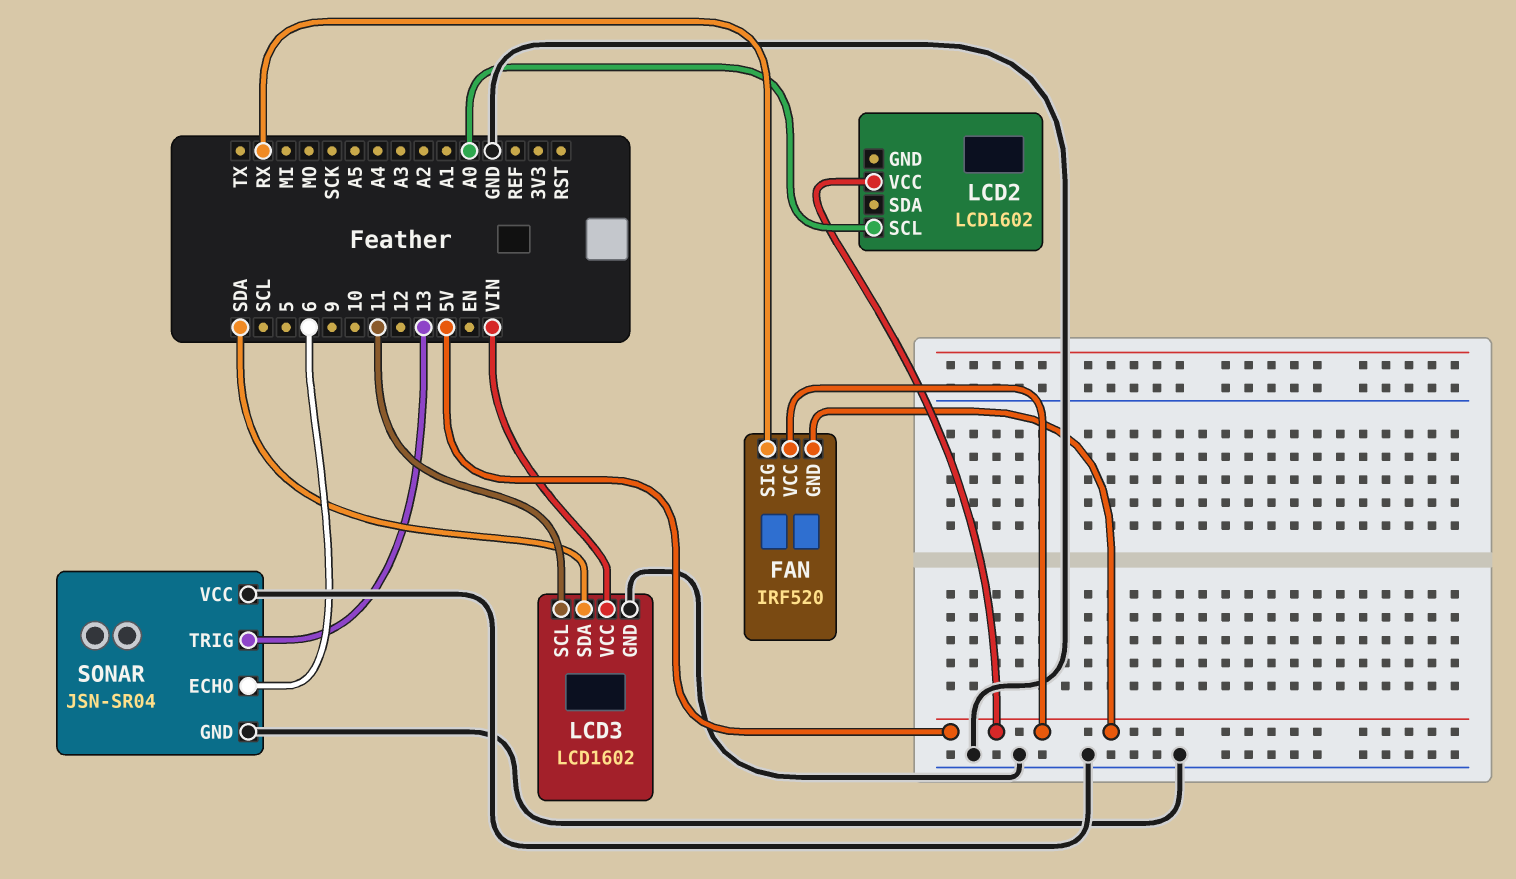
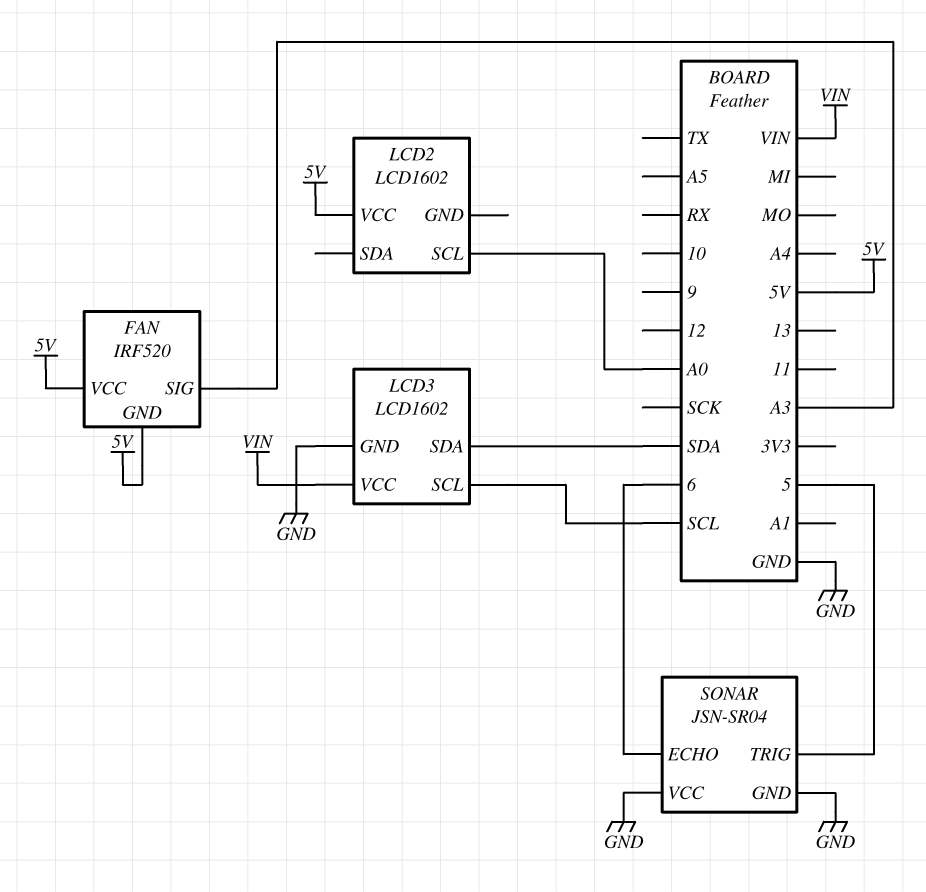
FAN pin SIG: RX -> A3
LCD3 pin SCL: 11 -> SCL
SONAR pin TRIG: 13 -> 5

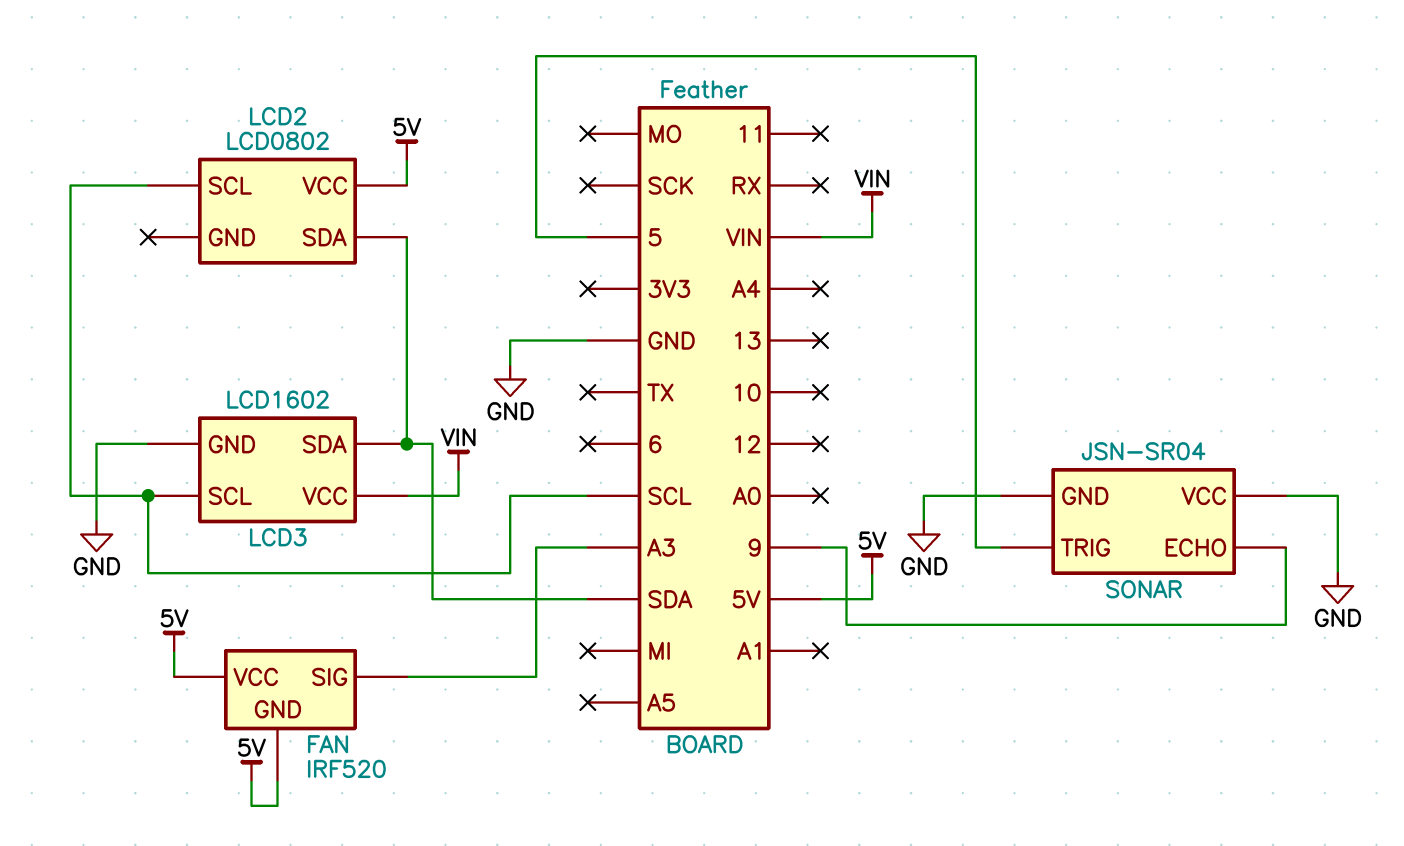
LCD2: LCD1602 -> LCD0802
LCD2 pin SCL: A0 -> SCL
LCD2 pin SDA: none -> SDA
SONAR pin ECHO: 6 -> 9

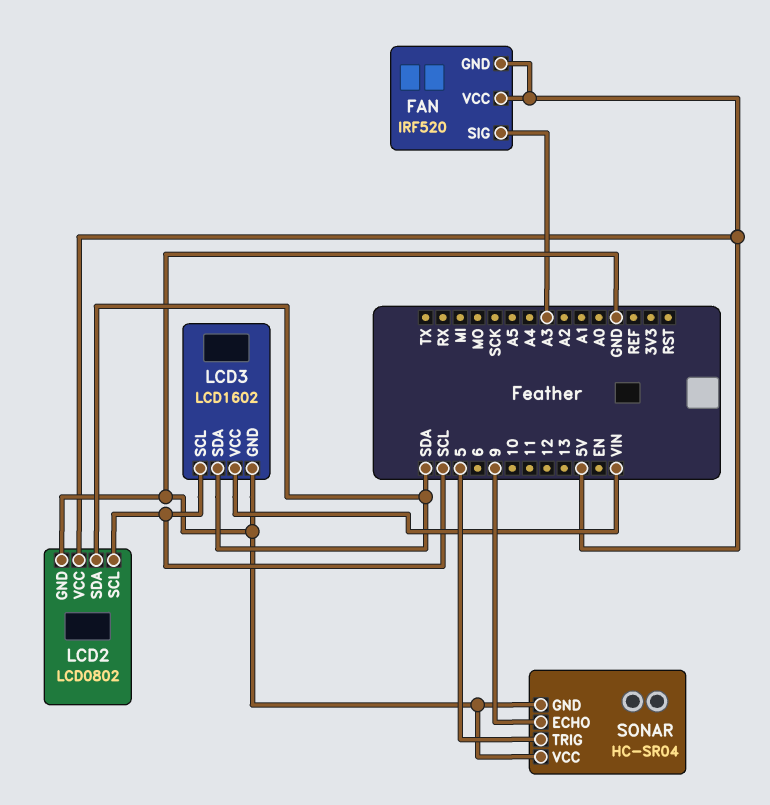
LCD2 pin GND: none -> GND
SONAR: JSN-SR04 -> HC-SR04

